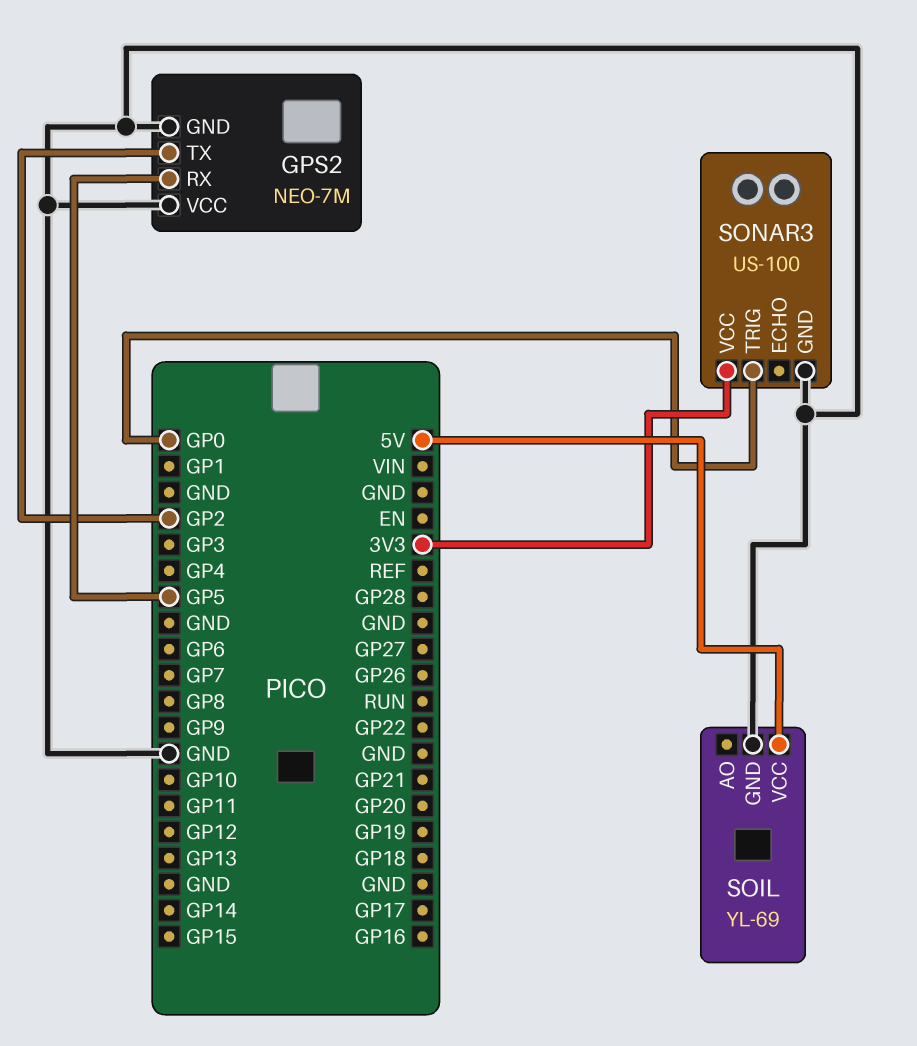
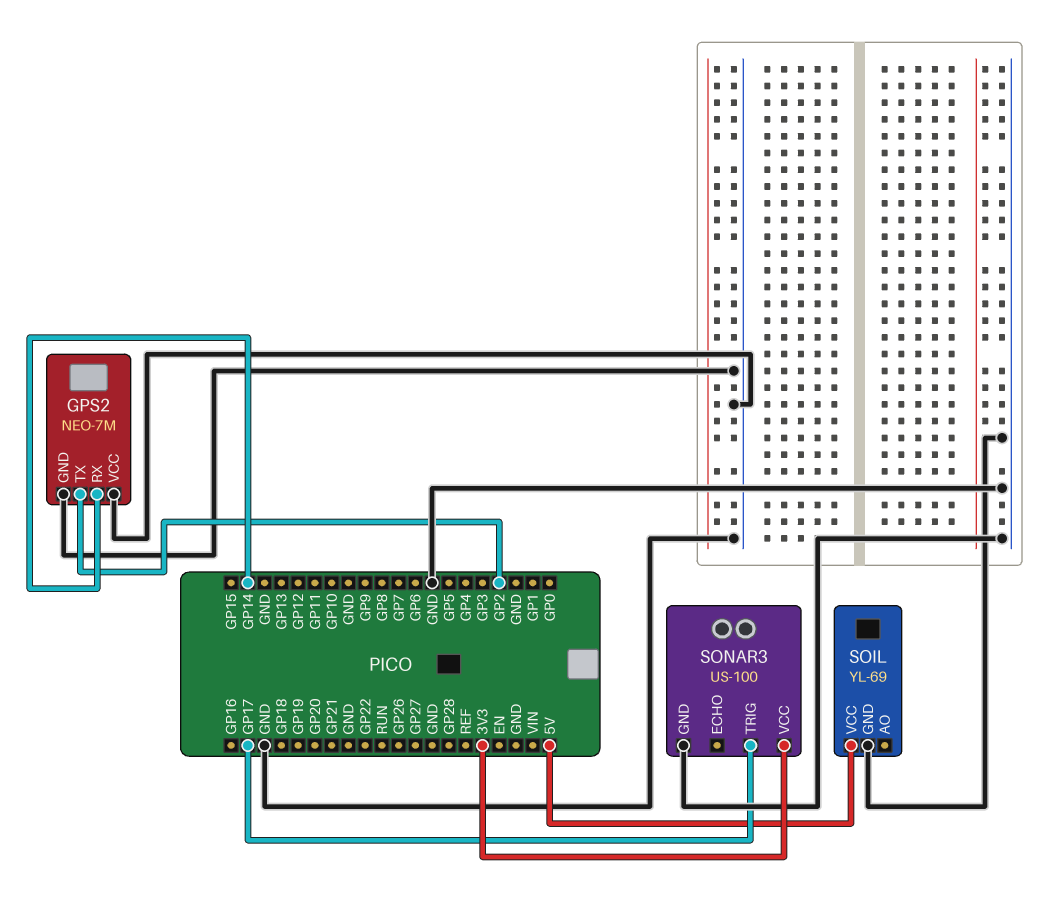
GPS2 pin RX: GP5 -> GP14
SONAR3 pin TRIG: GP0 -> GP17

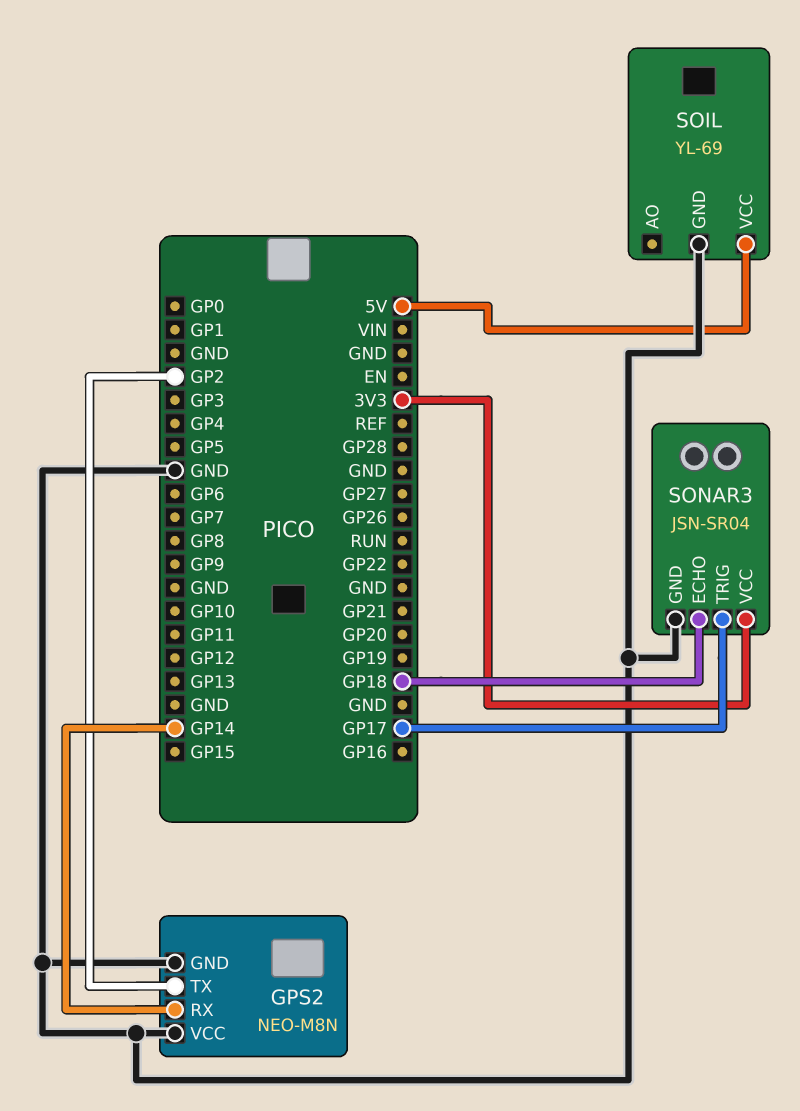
GPS2: NEO-7M -> NEO-M8N
SONAR3: US-100 -> JSN-SR04
SONAR3 pin ECHO: none -> GP18

